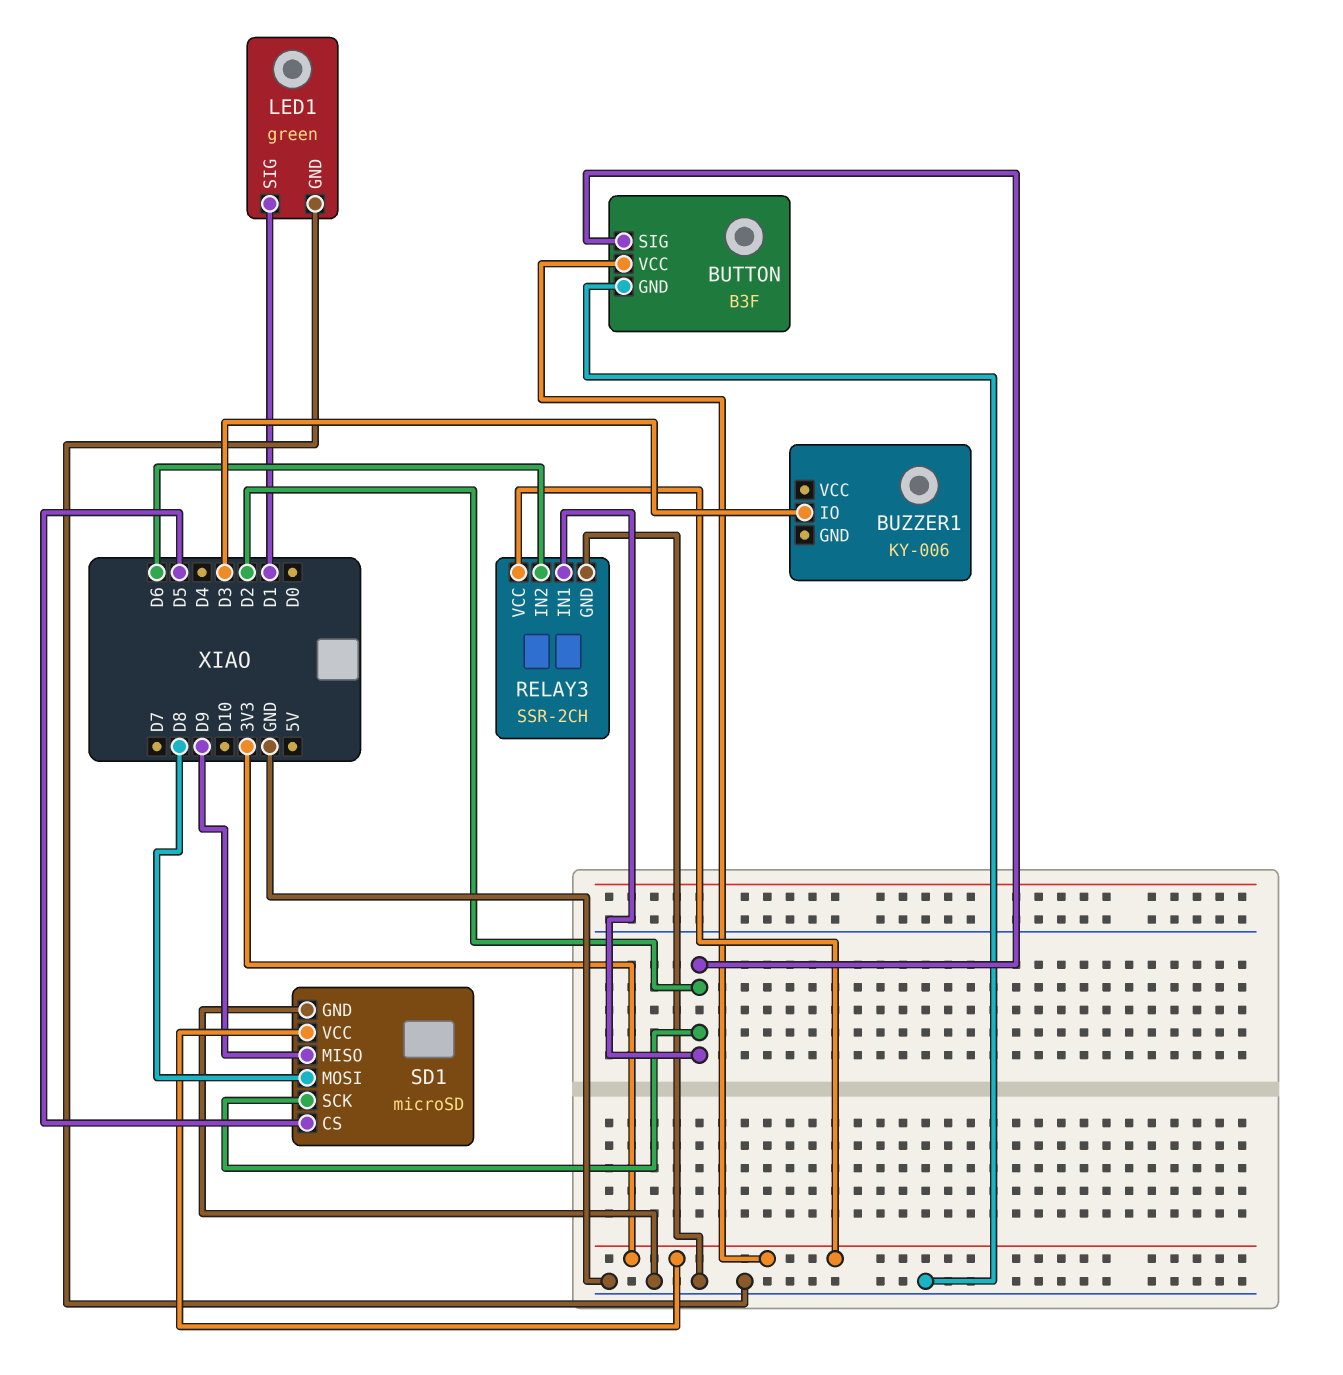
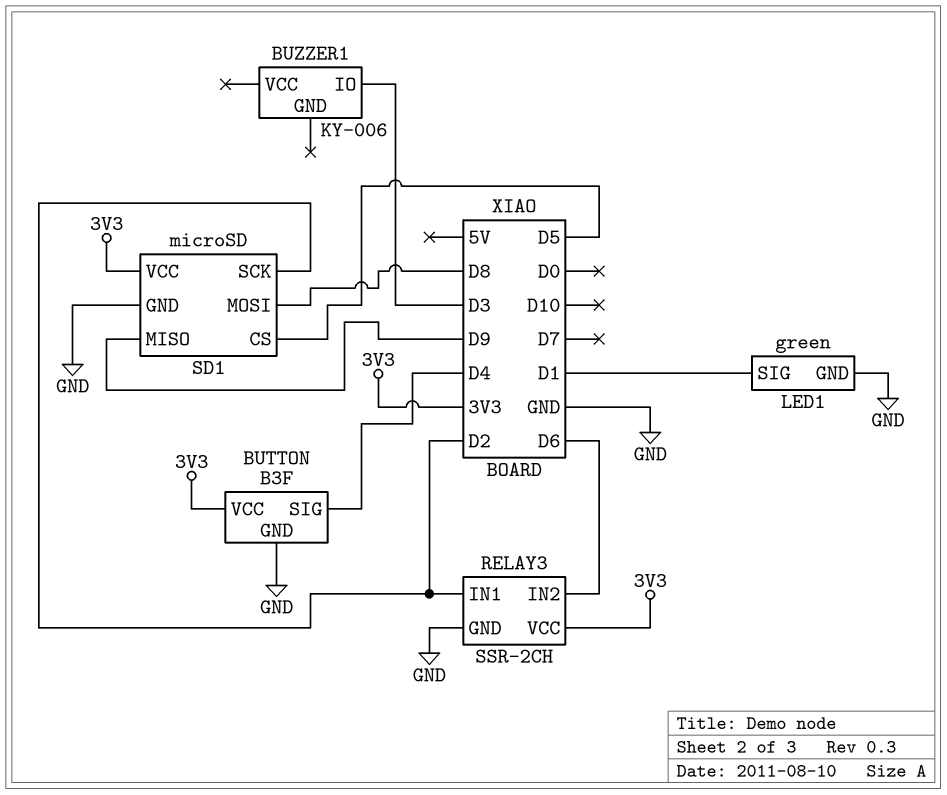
BUTTON pin SIG: D2 -> D4

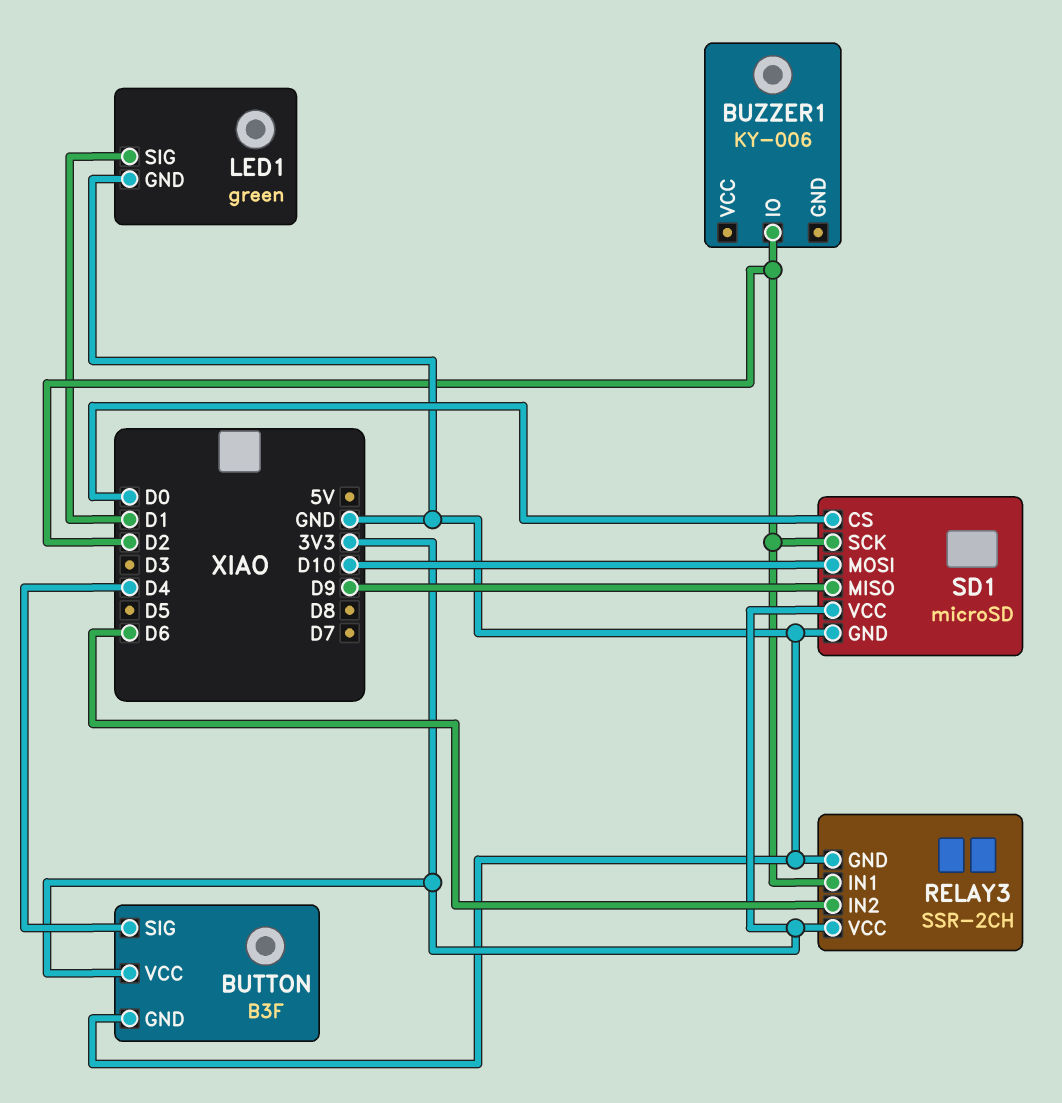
BUZZER1 pin IO: D3 -> D2
SD1 pin CS: D5 -> D0
SD1 pin MOSI: D8 -> D10

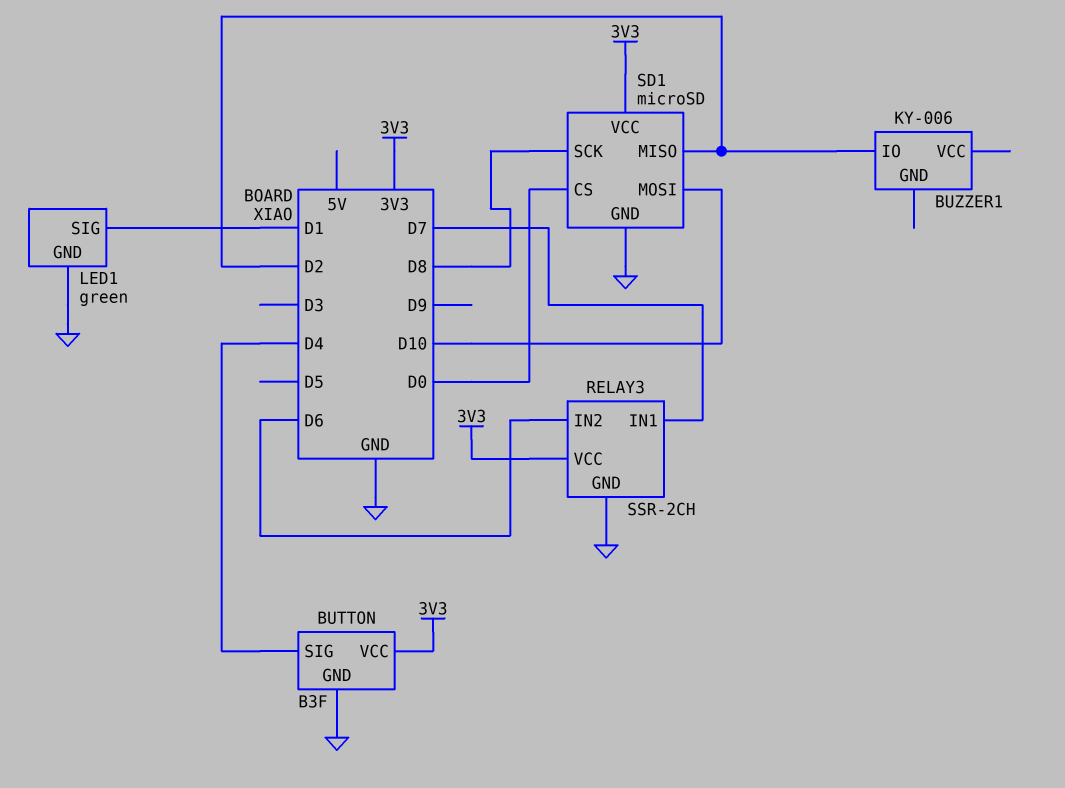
RELAY3 pin IN1: D2 -> D7
SD1 pin MISO: D9 -> D2
SD1 pin SCK: D2 -> D8

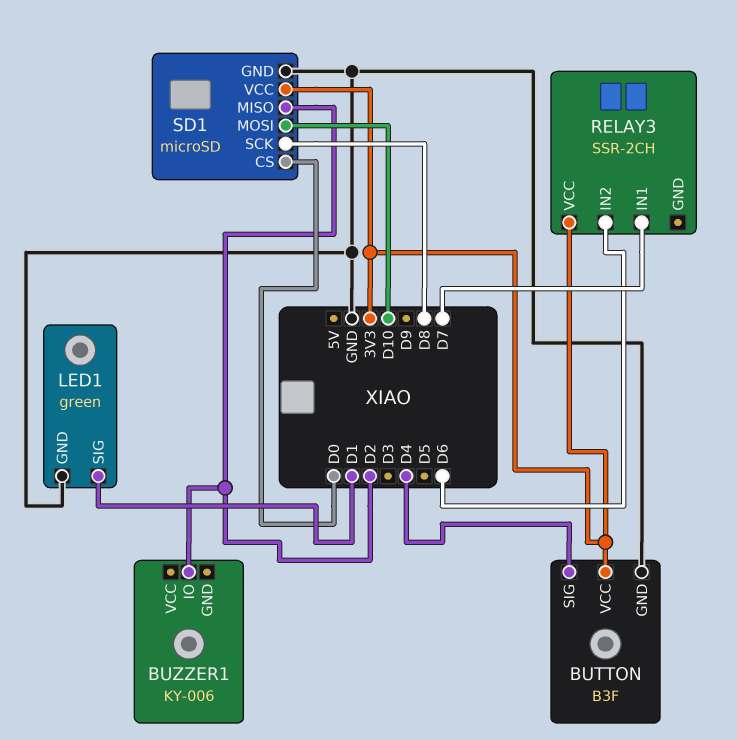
RELAY3 pin GND: GND -> none

